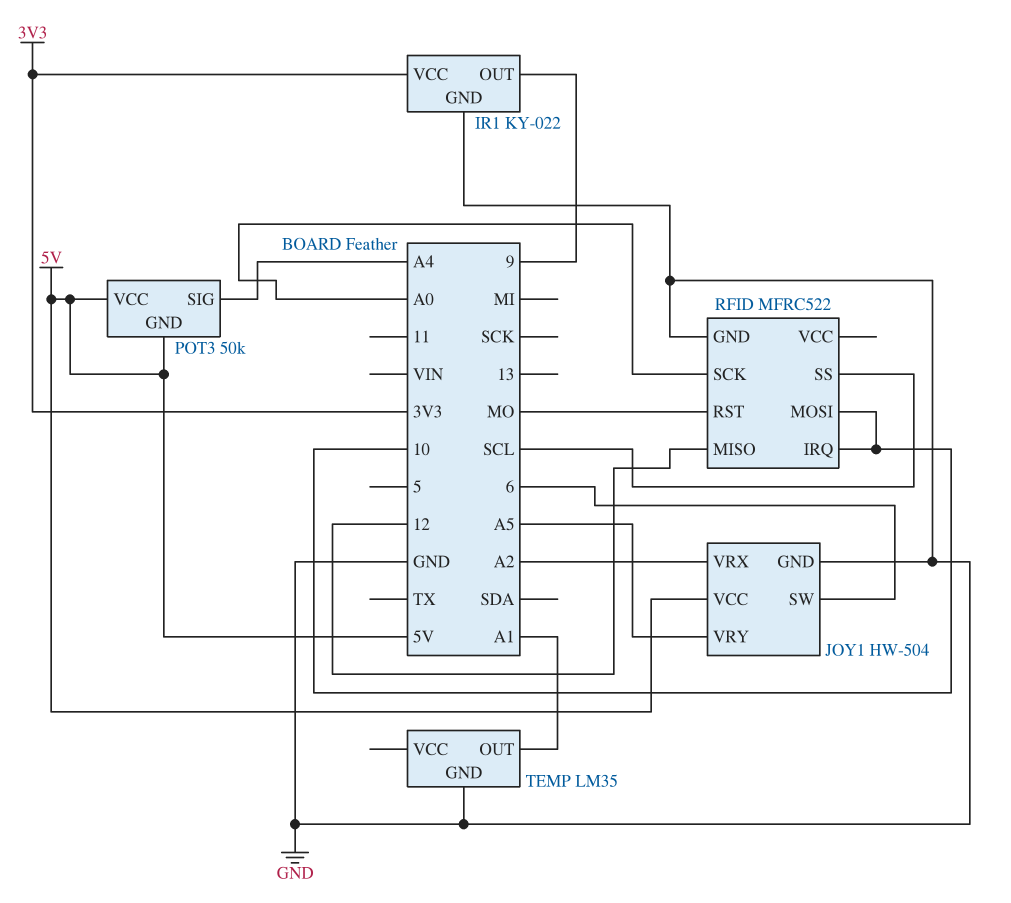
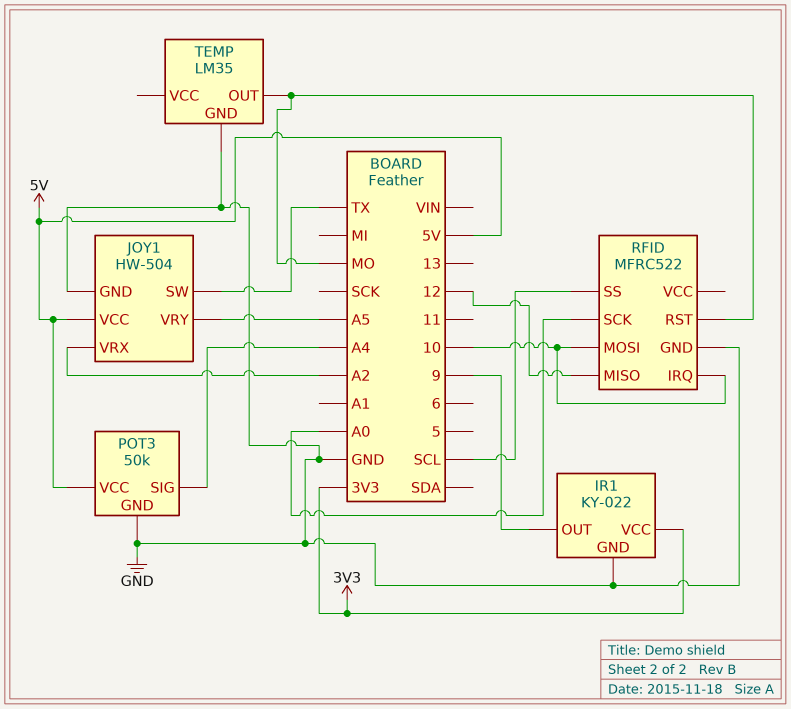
JOY1 pin SW: 6 -> TX
POT3 pin GND: 5V -> GND
TEMP pin OUT: A1 -> MO

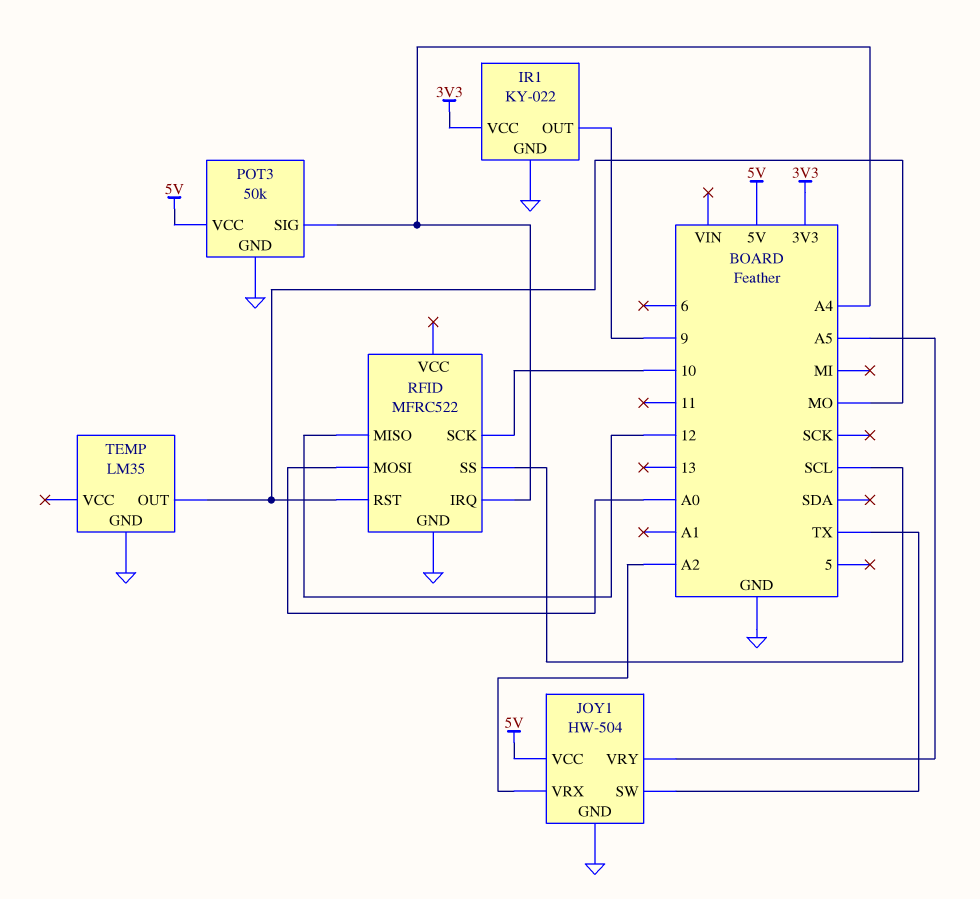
RFID pin IRQ: 10 -> A4
RFID pin MOSI: 10 -> A0
RFID pin SCK: A0 -> 10

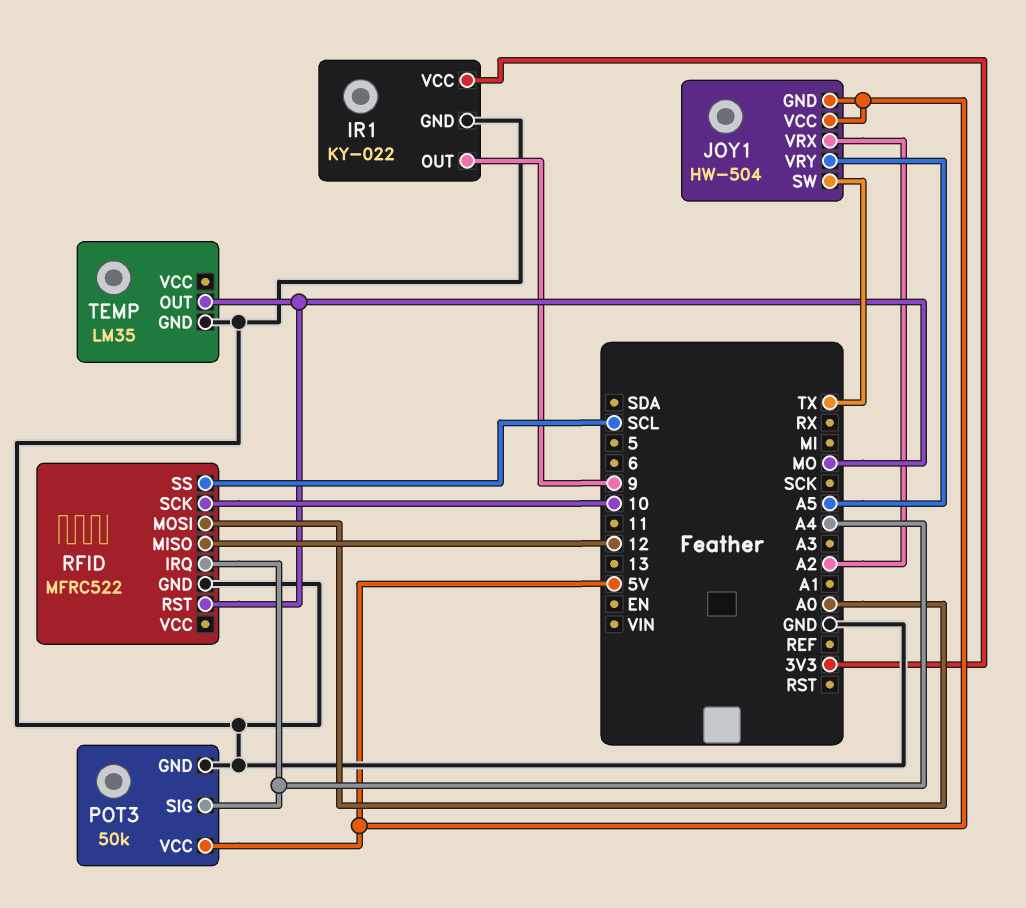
JOY1 pin GND: GND -> 5V

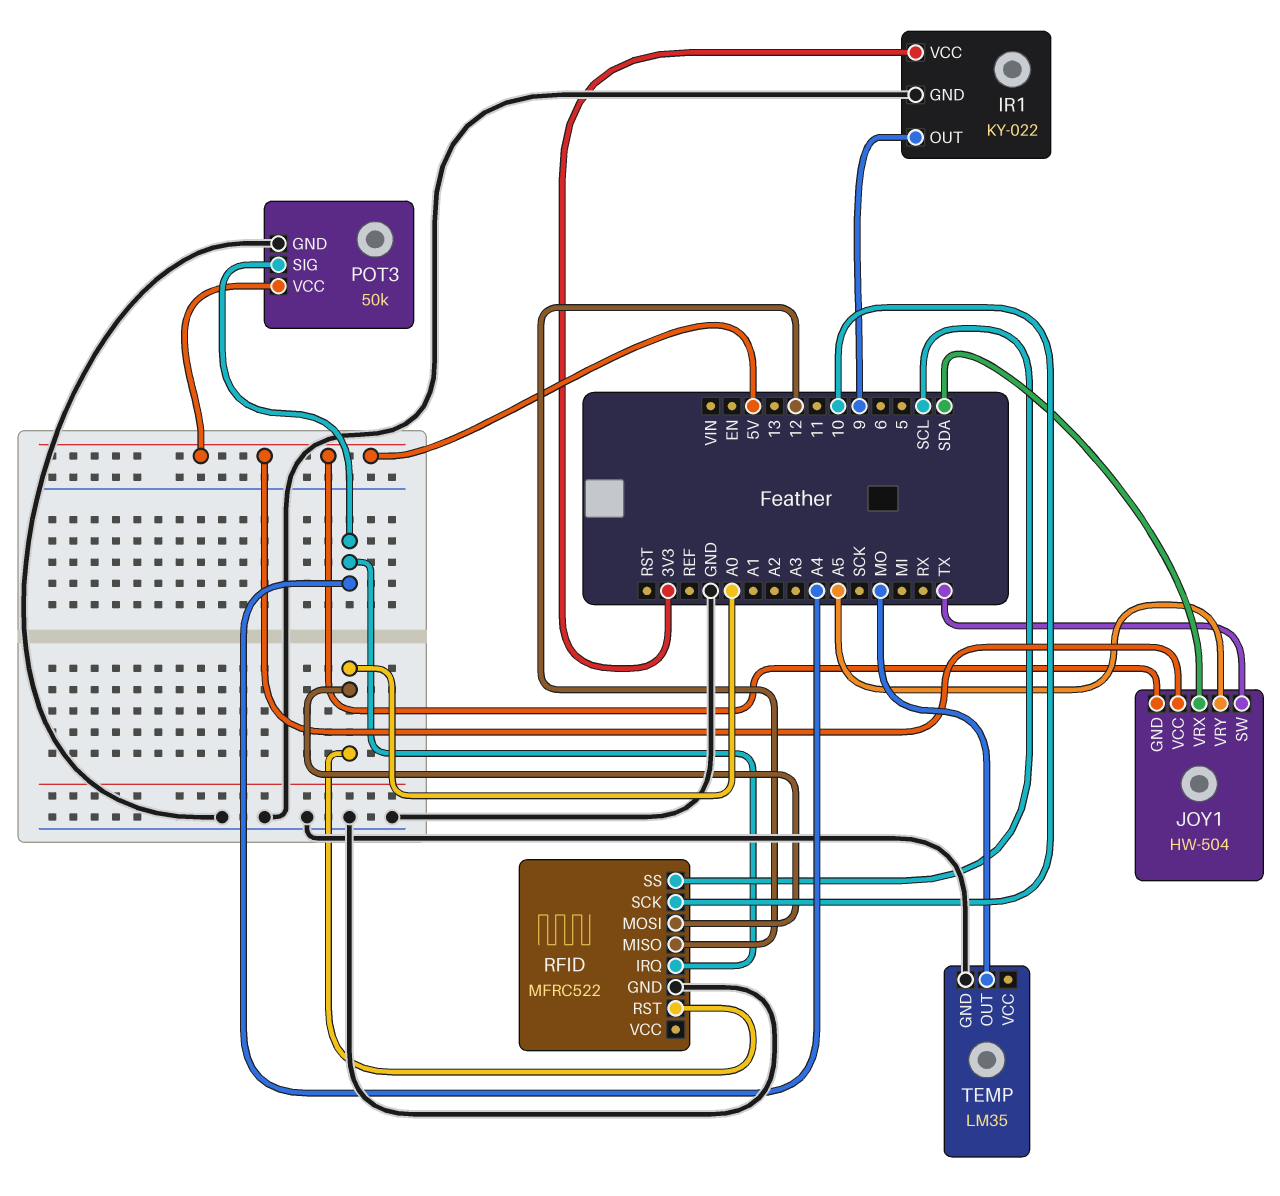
JOY1 pin VRX: A2 -> SDA
RFID pin RST: MO -> A0

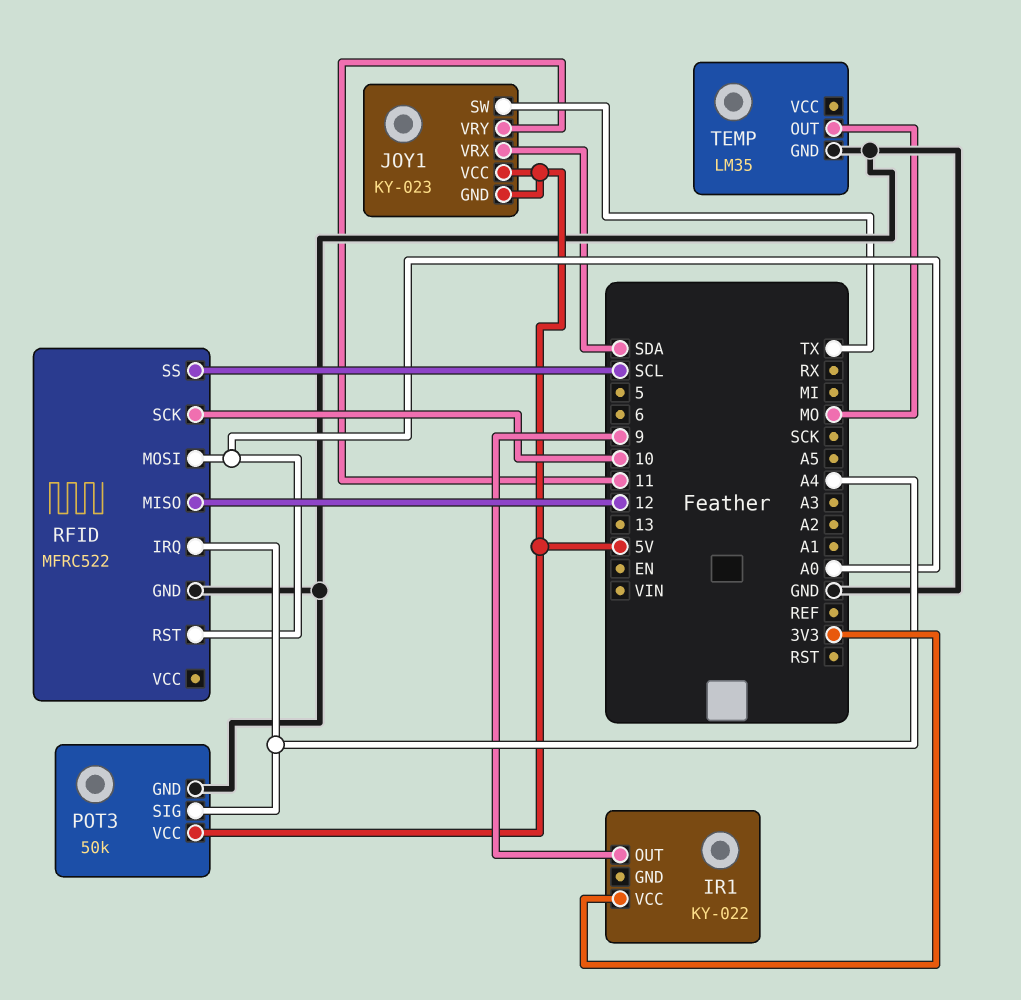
IR1 pin GND: GND -> none
JOY1: HW-504 -> KY-023
JOY1 pin VRY: A5 -> 11

